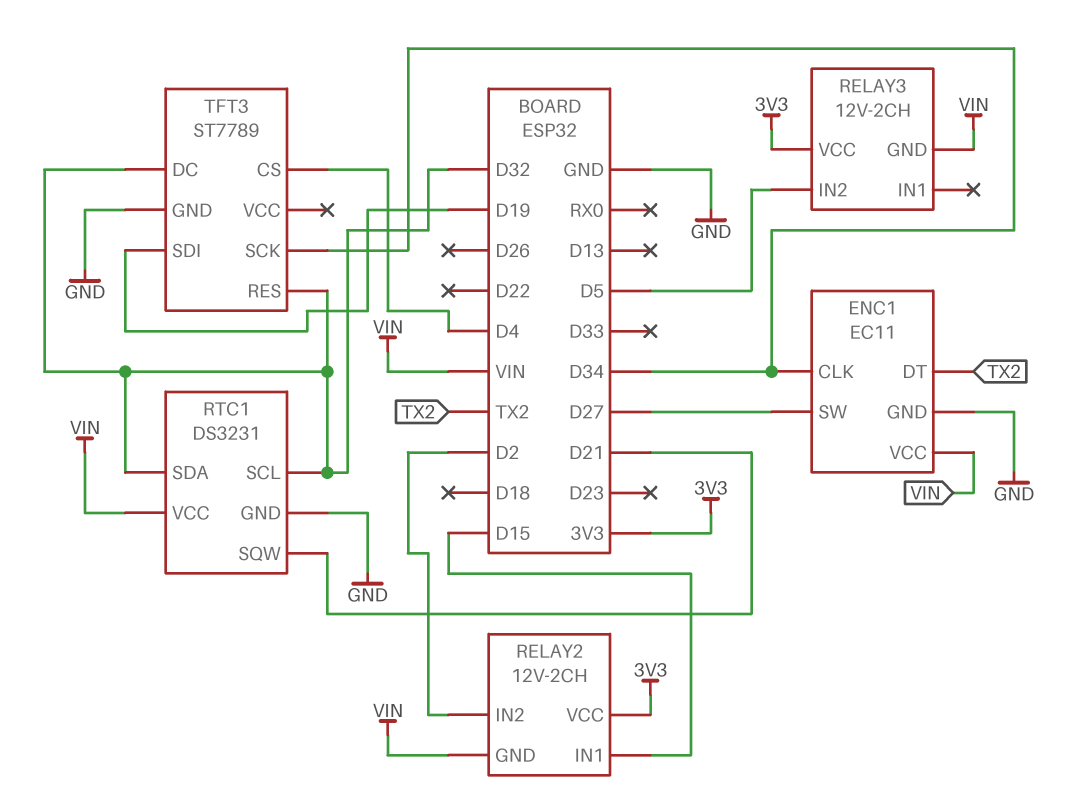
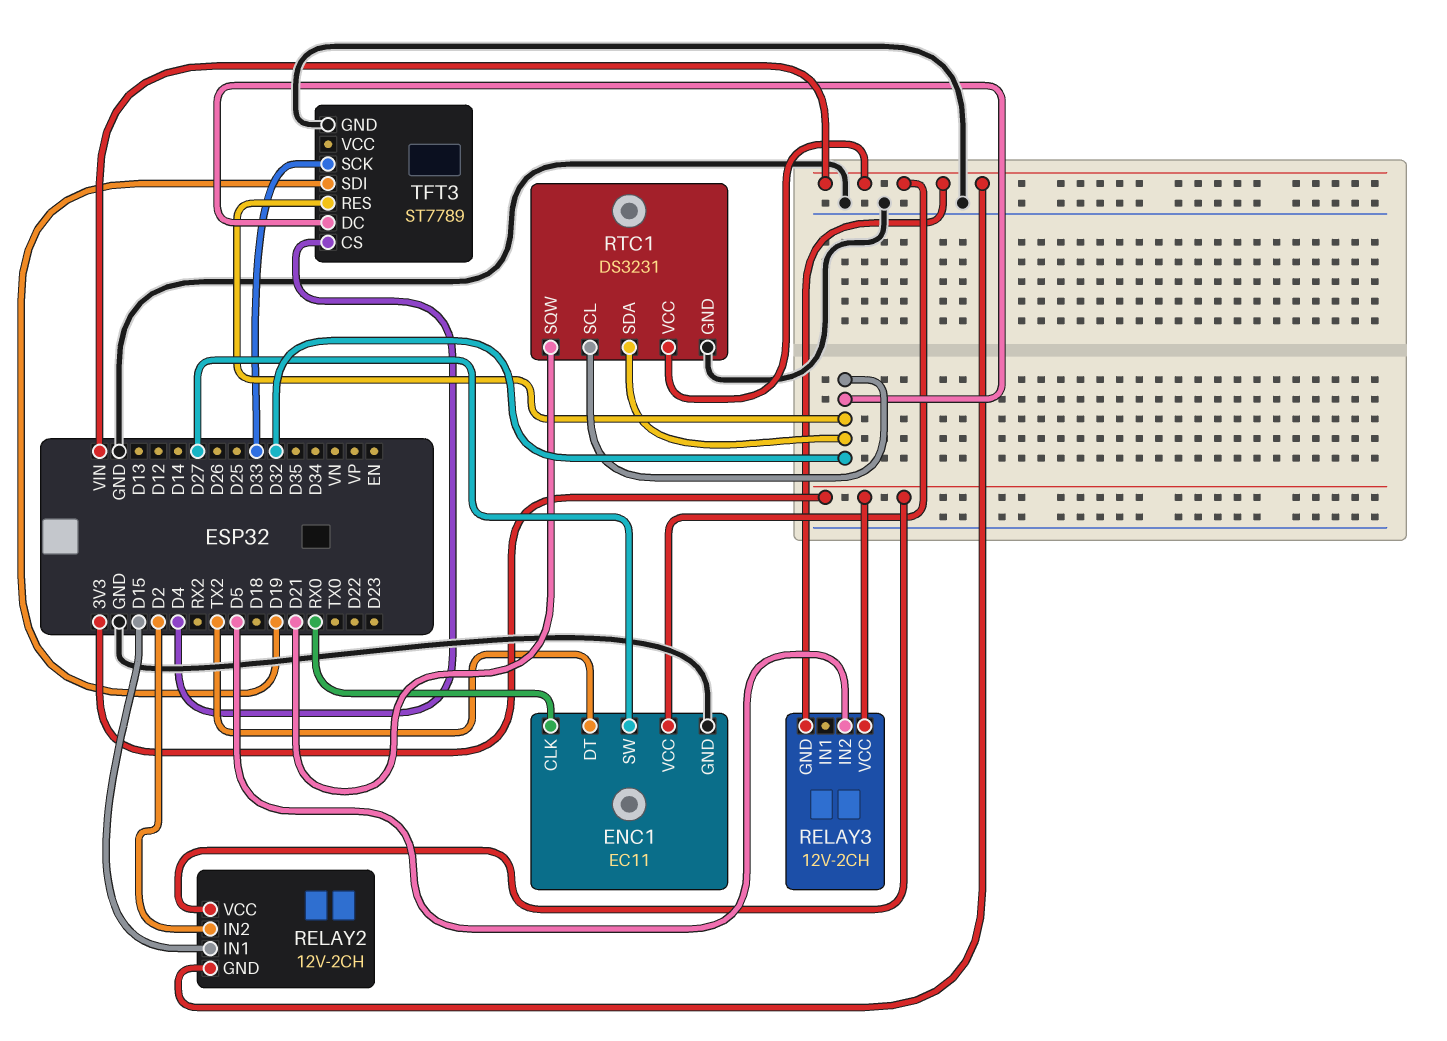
ENC1 pin CLK: D34 -> RX0
TFT3 pin SCK: D34 -> D33

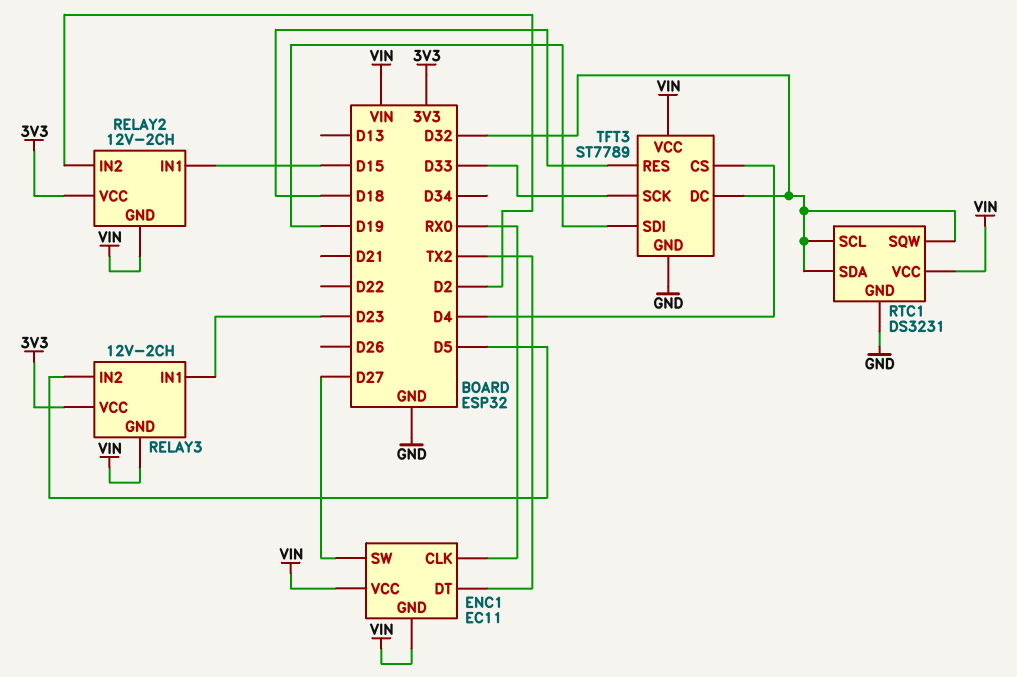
ENC1 pin GND: GND -> VIN
RELAY3 pin IN1: none -> D23
RTC1 pin SQW: D21 -> D32
TFT3 pin RES: D32 -> D18
TFT3 pin VCC: none -> VIN

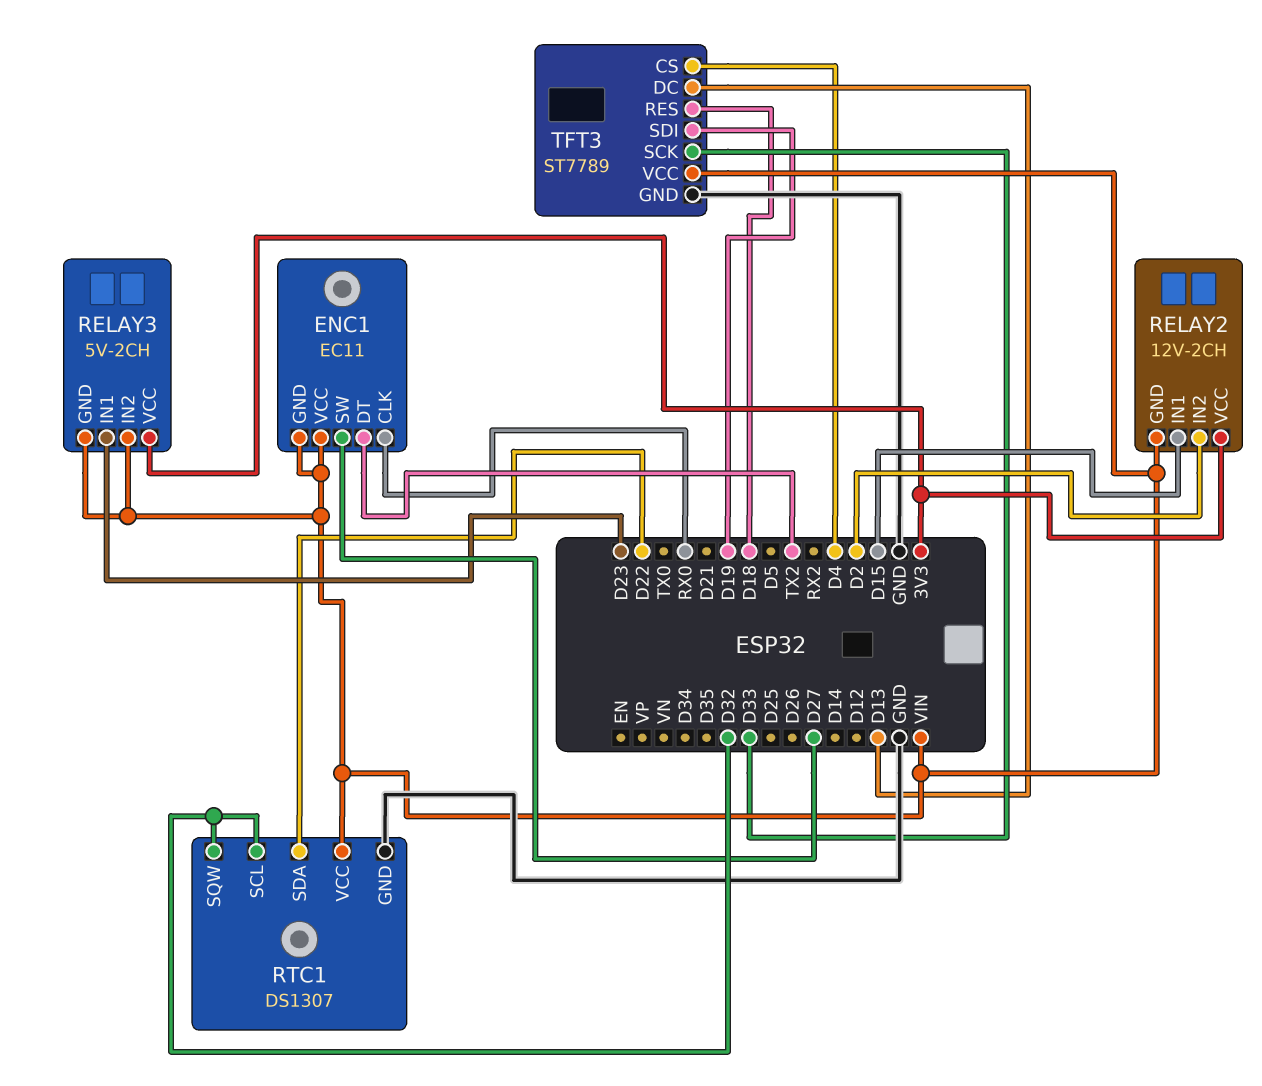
RELAY3: 12V-2CH -> 5V-2CH
RELAY3 pin IN2: D5 -> VIN
RTC1: DS3231 -> DS1307
RTC1 pin SDA: D32 -> D22
TFT3 pin DC: D32 -> D13

